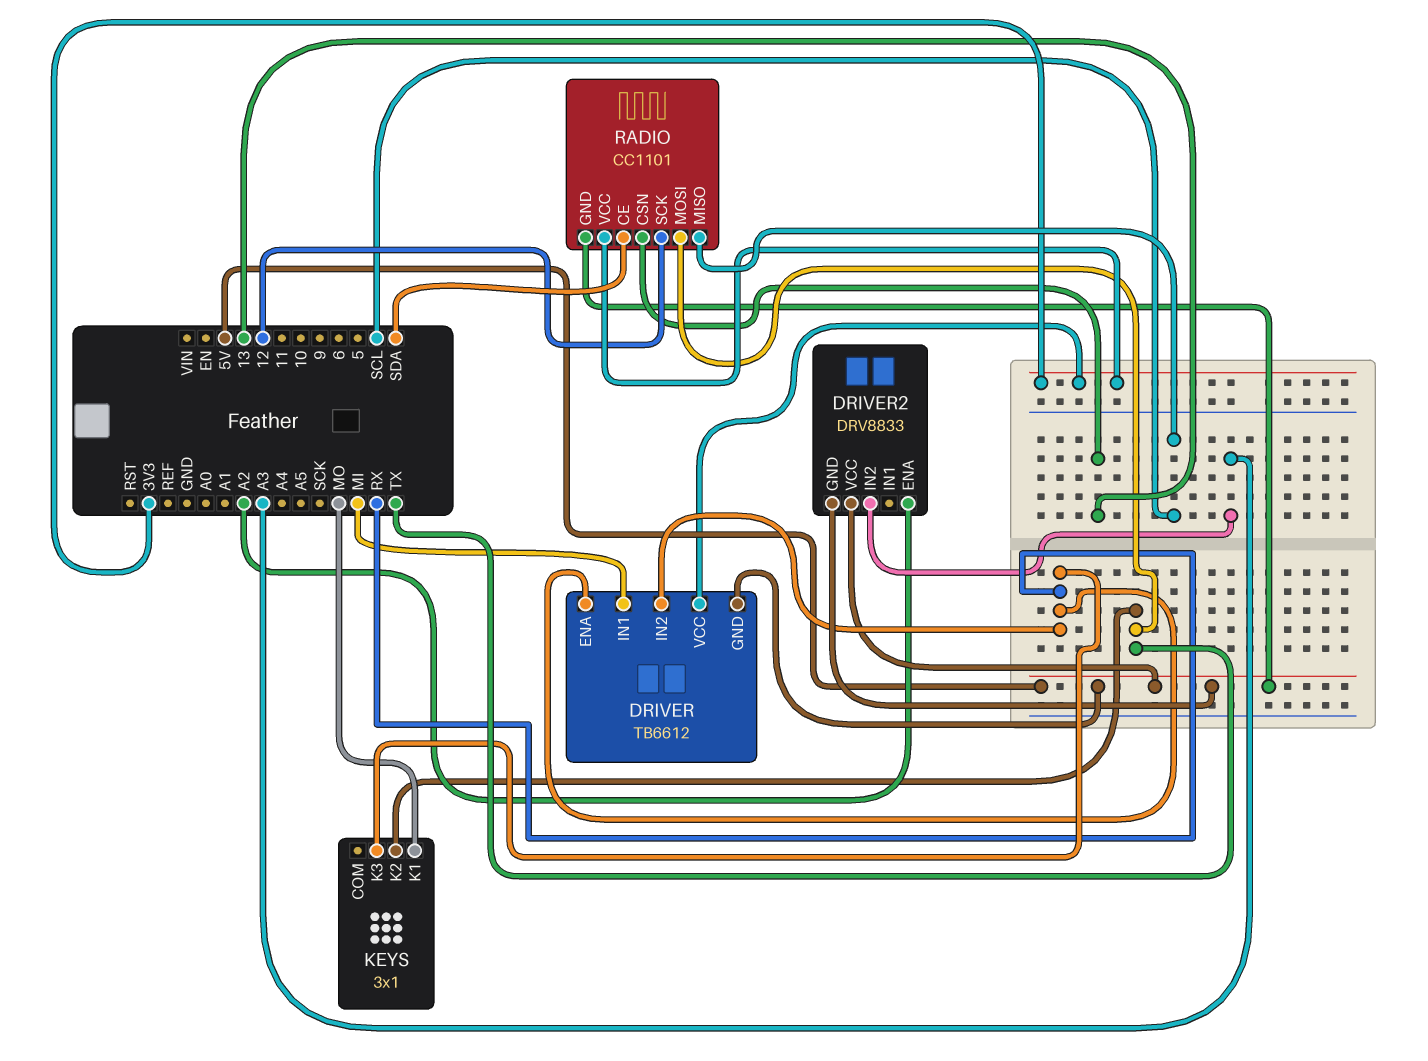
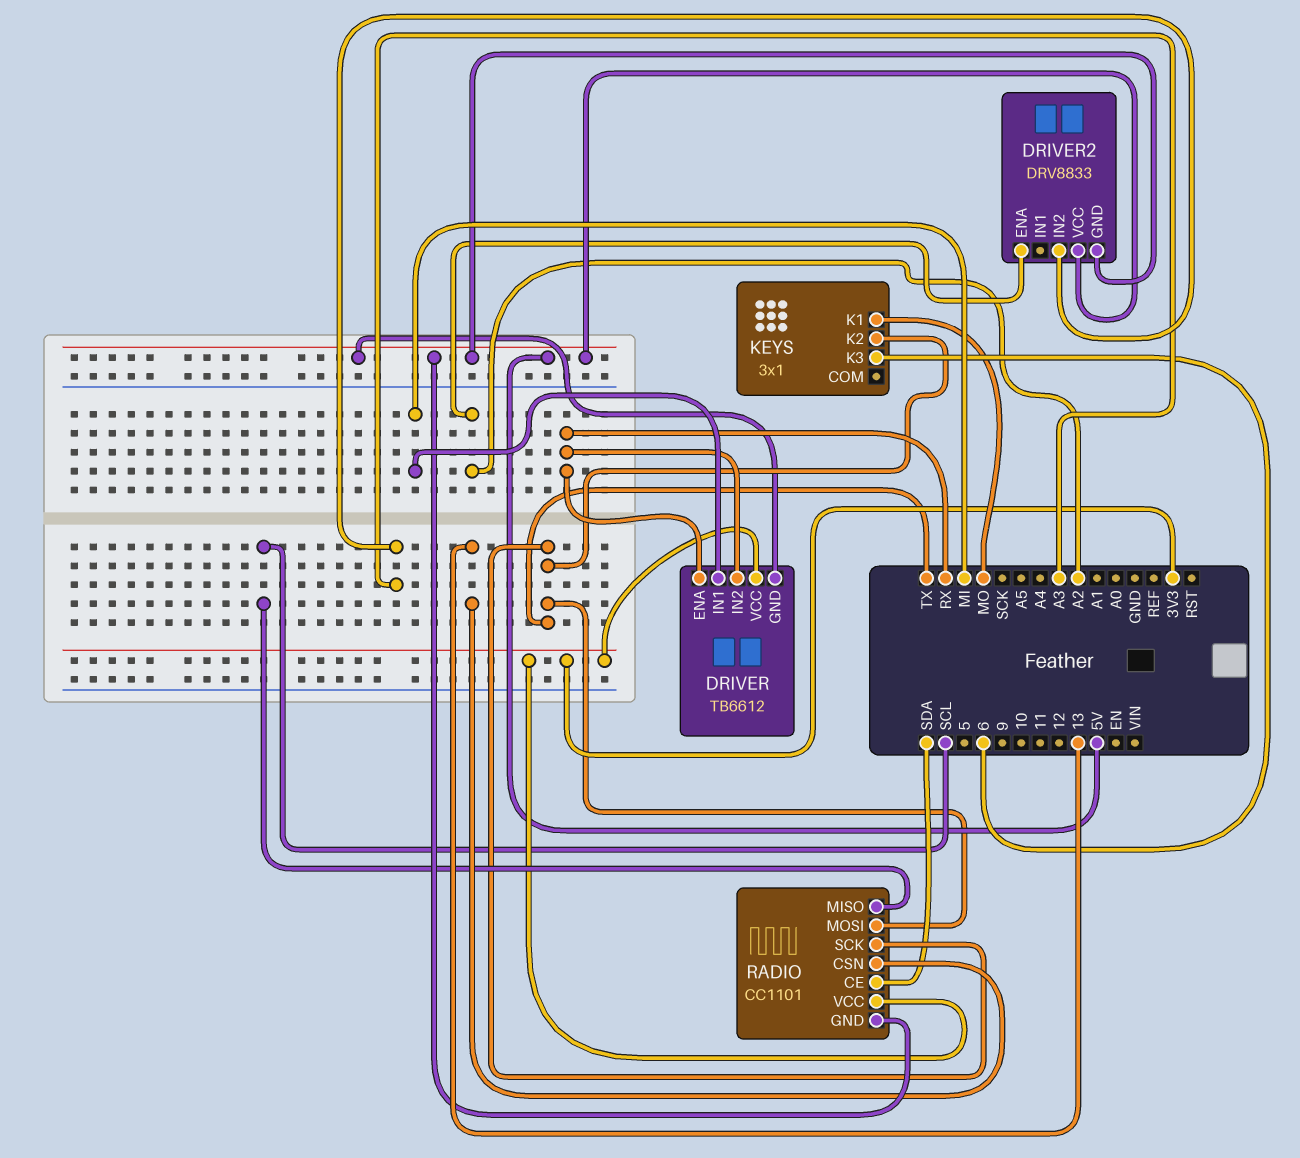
KEYS pin K3: RX -> 6
RADIO pin SCK: 12 -> TX

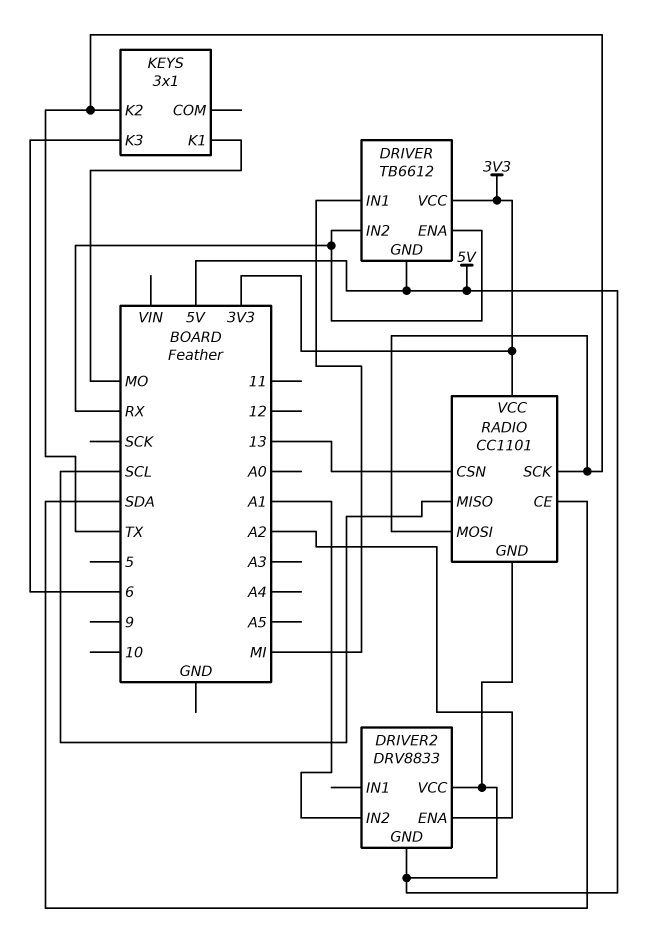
DRIVER2 pin IN2: A3 -> A1

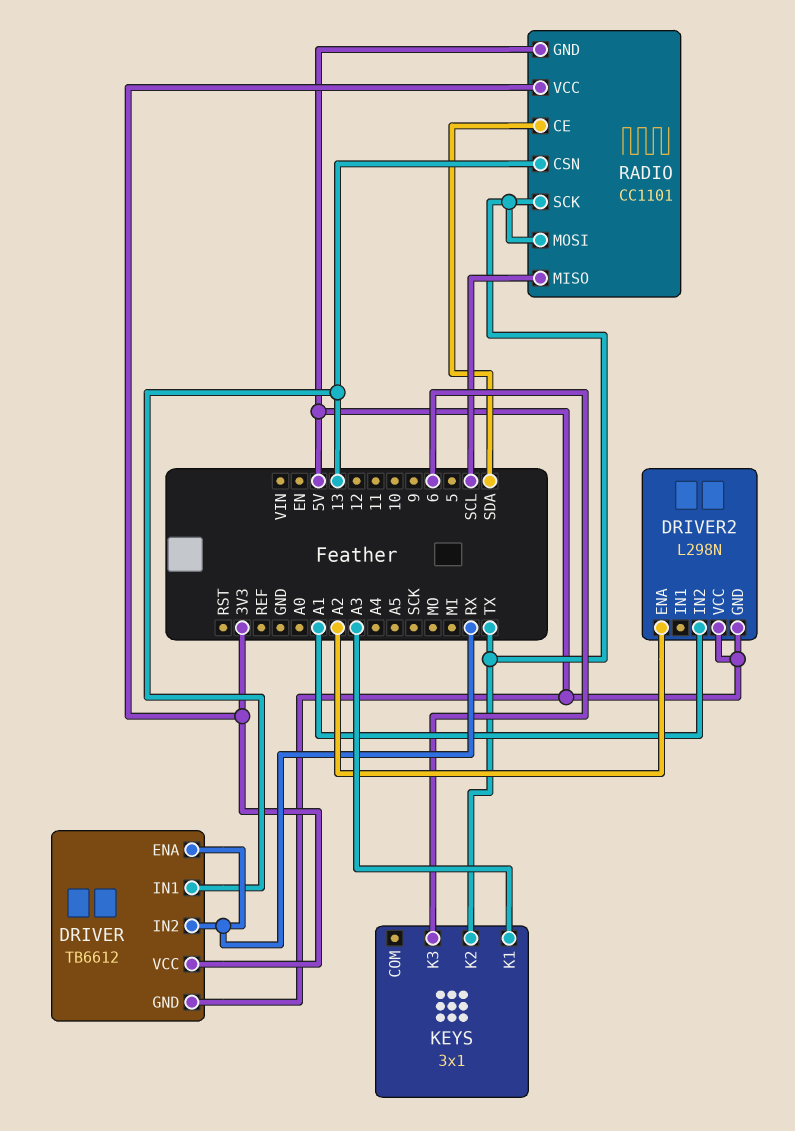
DRIVER pin IN1: MI -> 13
DRIVER2: DRV8833 -> L298N
KEYS pin K1: MO -> A3

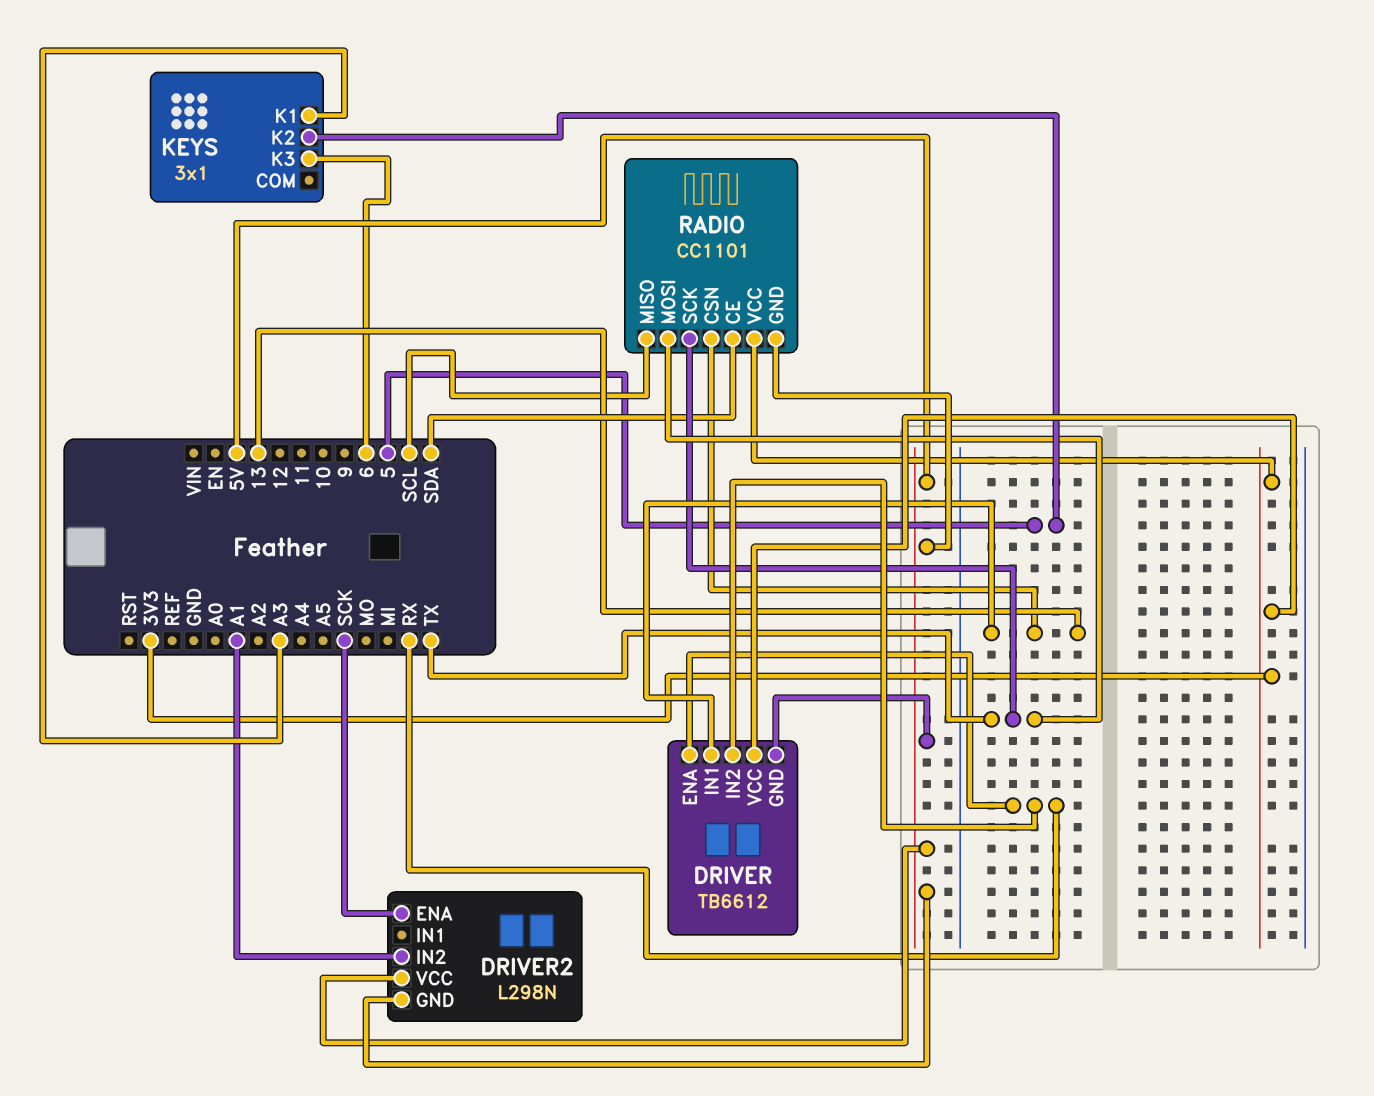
DRIVER2 pin ENA: A2 -> SCK
KEYS pin K2: TX -> 5

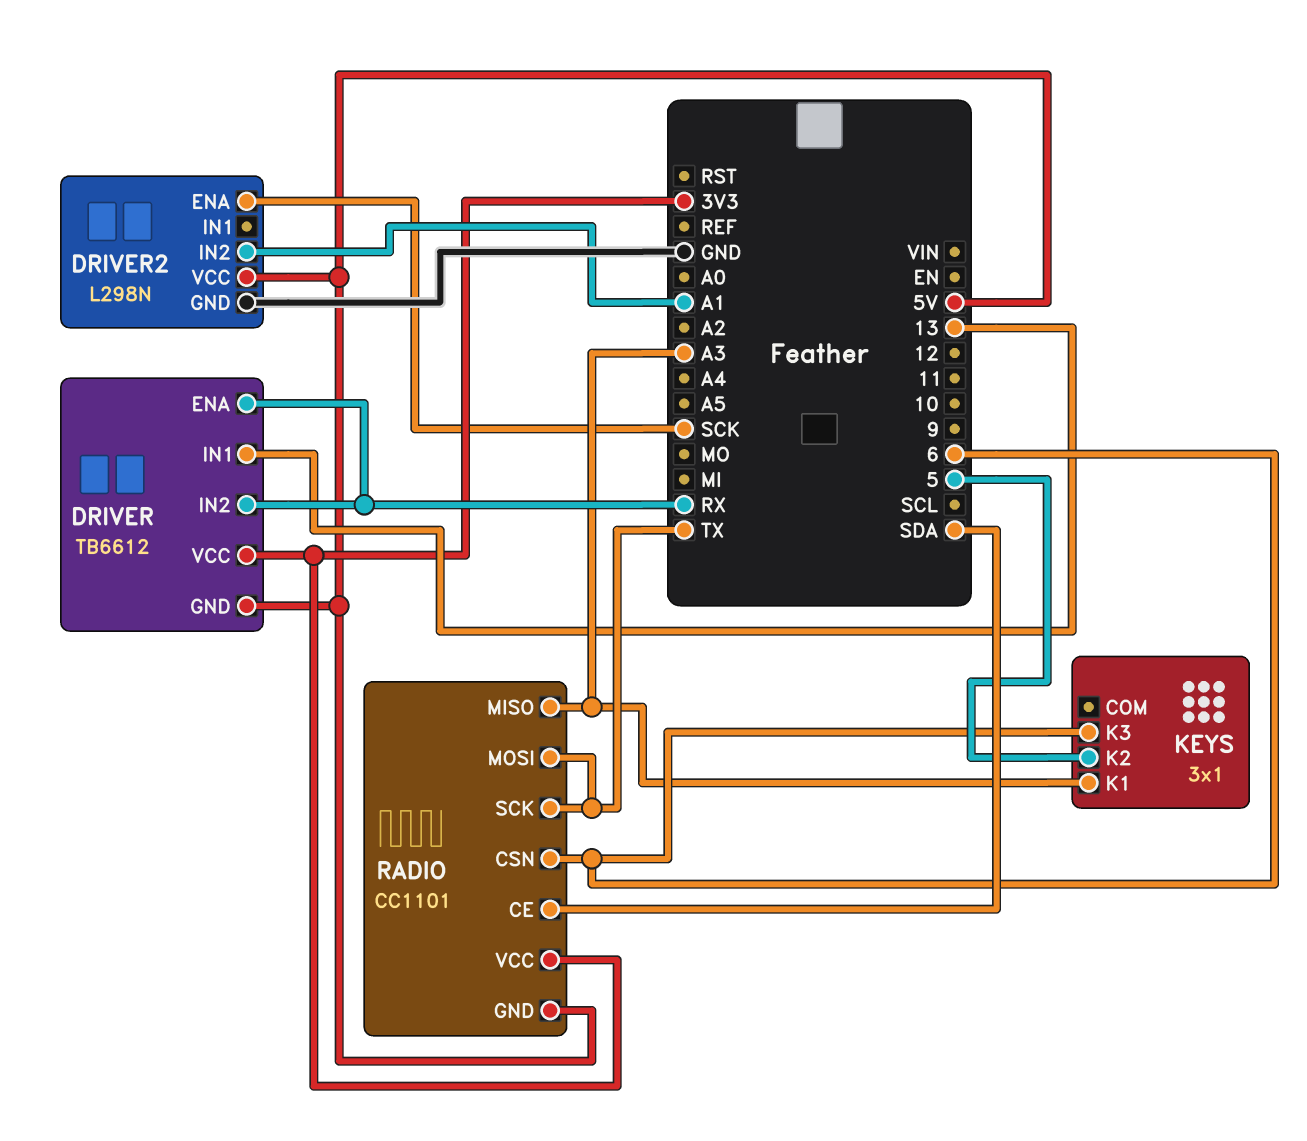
DRIVER2 pin GND: 5V -> GND
RADIO pin CSN: 13 -> 6
RADIO pin MISO: SCL -> A3

